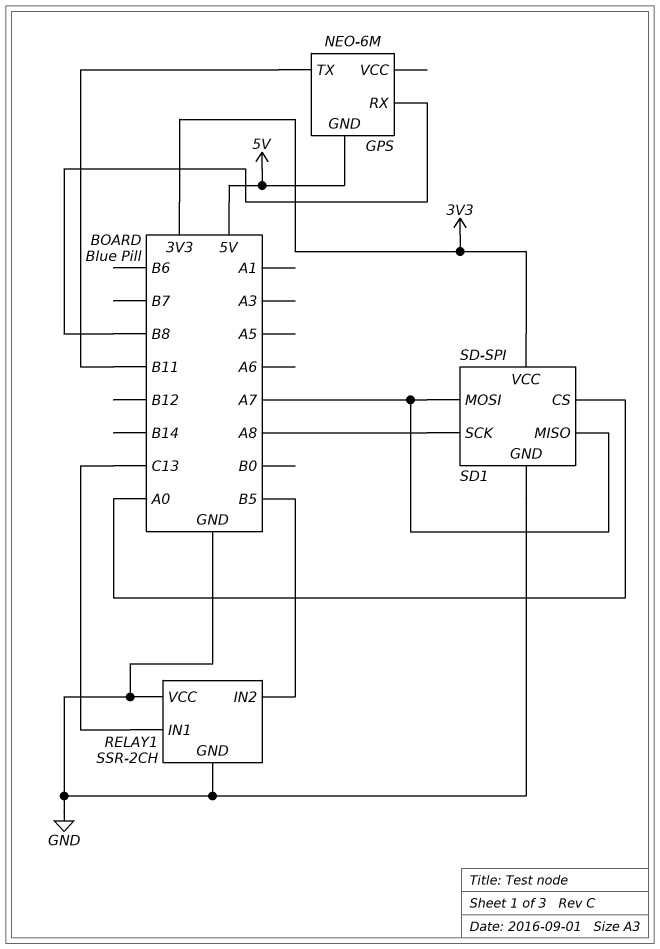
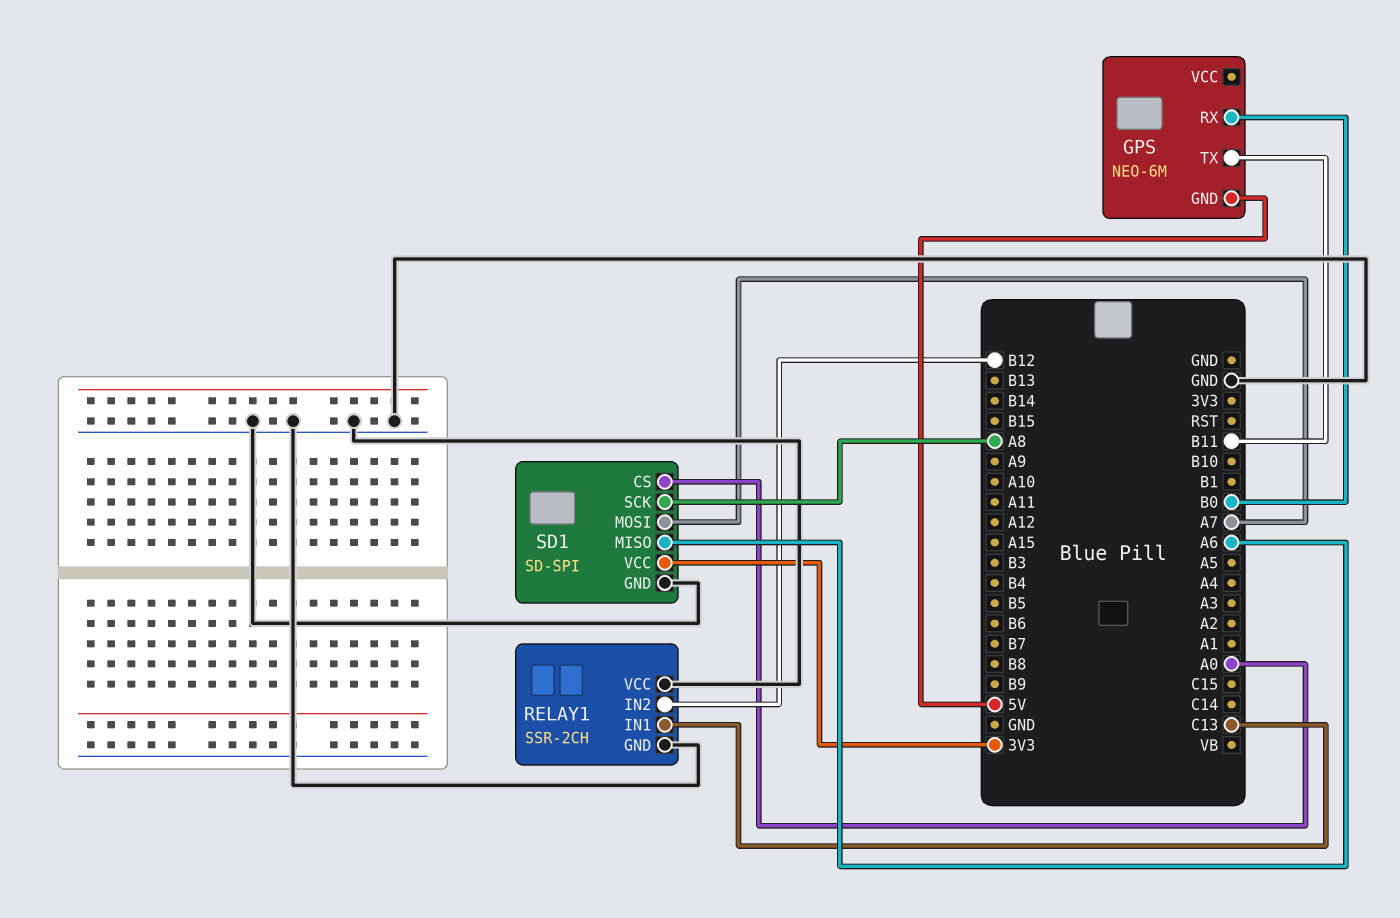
GPS pin RX: B8 -> B0
RELAY1 pin IN2: B5 -> B12
SD1 pin MISO: A7 -> A6

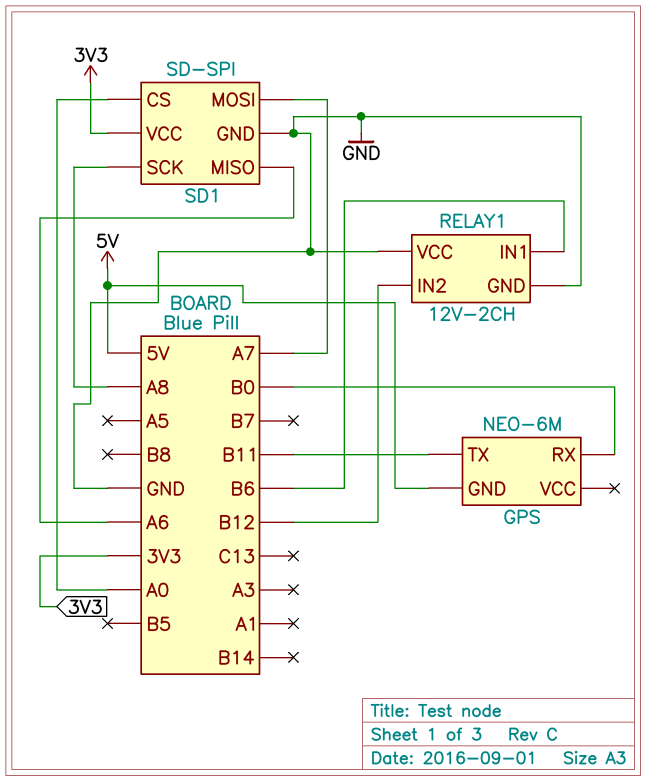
RELAY1: SSR-2CH -> 12V-2CH
RELAY1 pin IN1: C13 -> B6

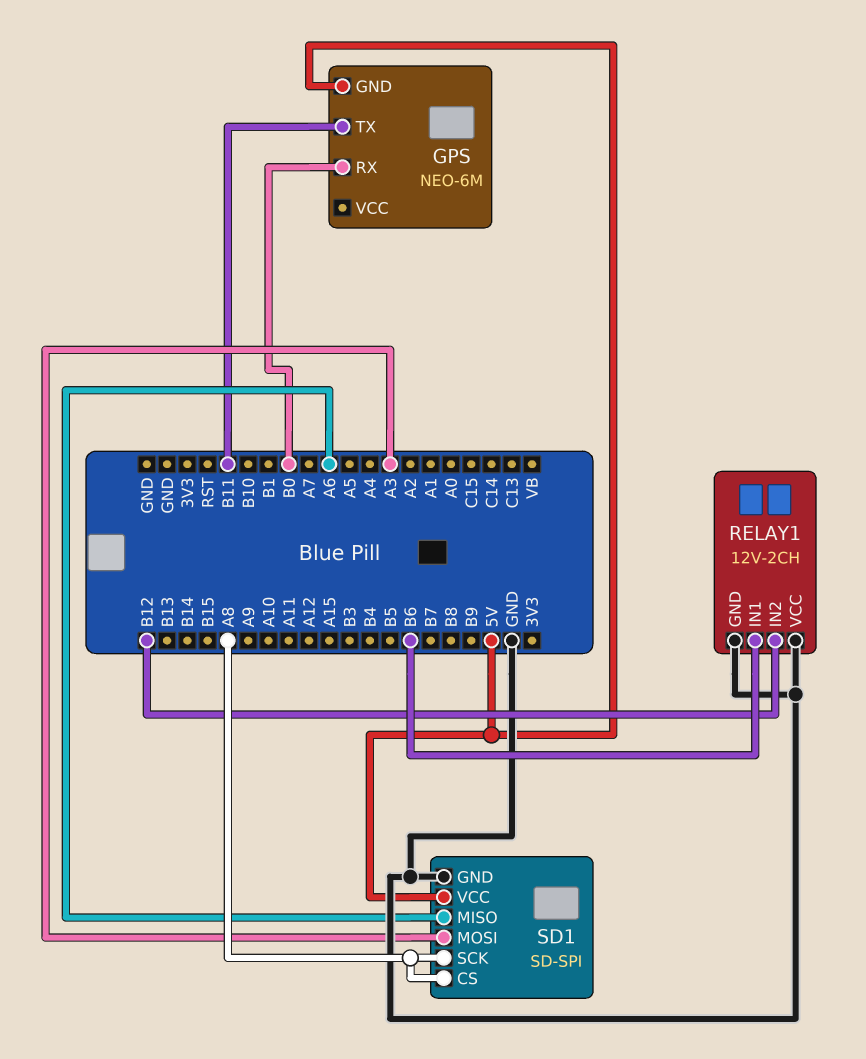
SD1 pin CS: A0 -> A8
SD1 pin MOSI: A7 -> A3
SD1 pin VCC: 3V3 -> 5V

